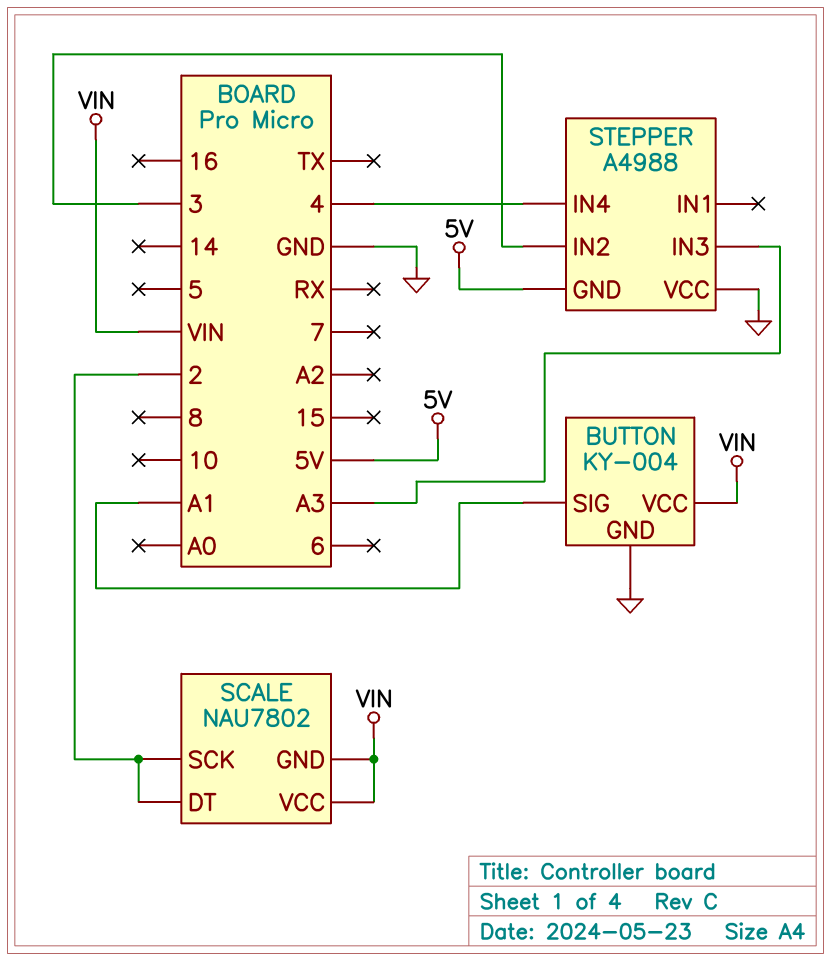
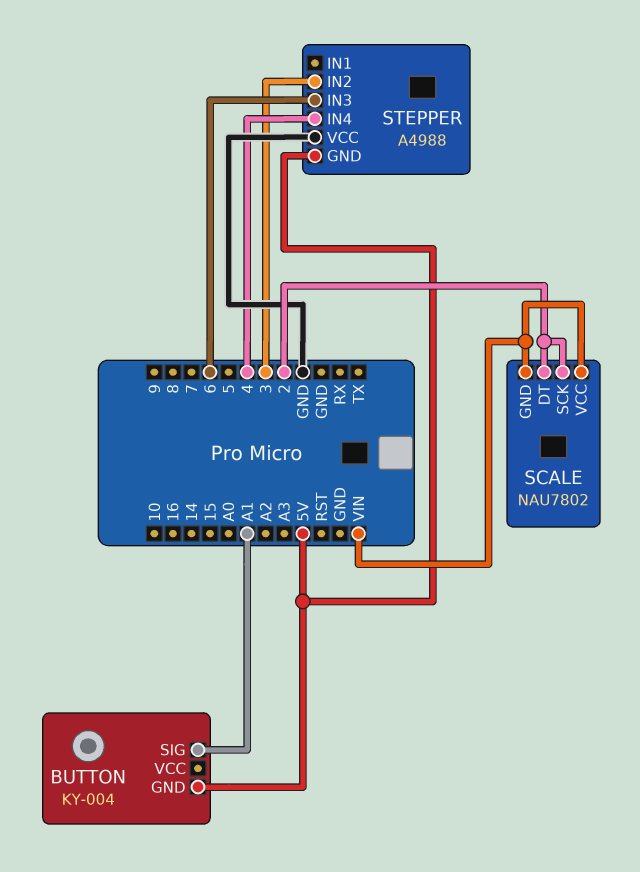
BUTTON pin GND: GND -> 5V
BUTTON pin VCC: VIN -> none
STEPPER pin IN3: A3 -> 6

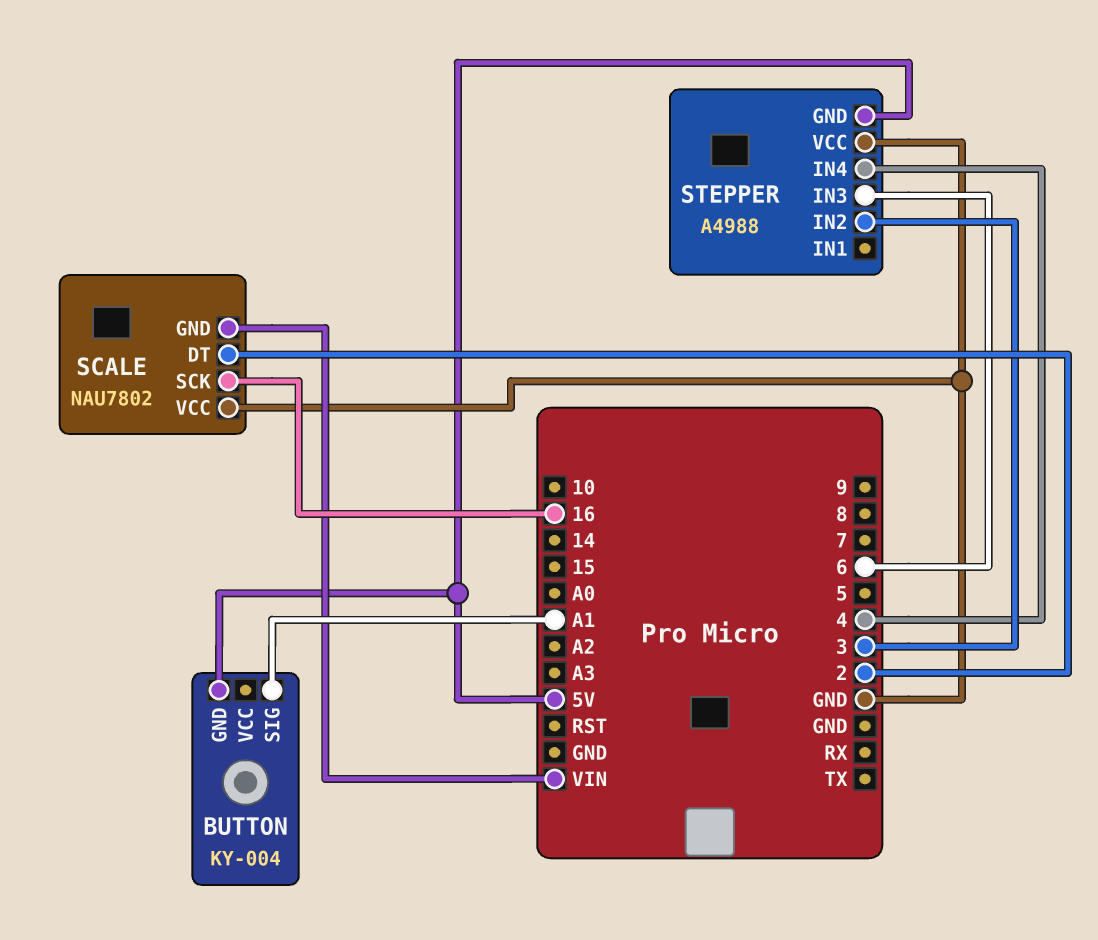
SCALE pin SCK: 2 -> 16
SCALE pin VCC: VIN -> GND

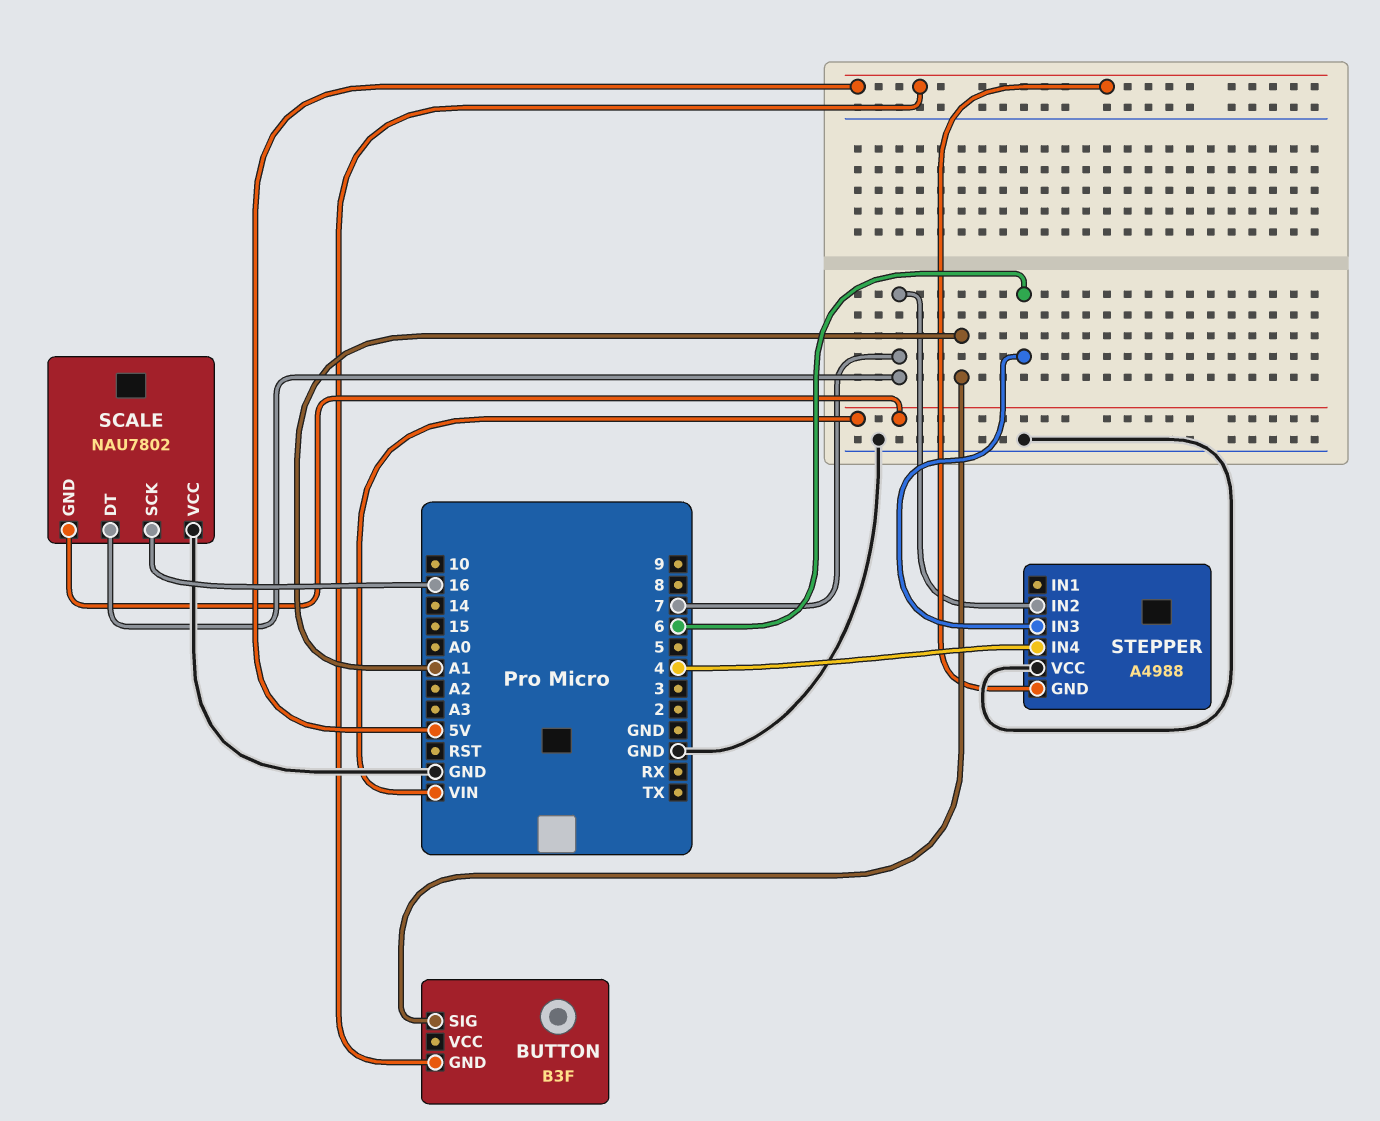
BUTTON: KY-004 -> B3F
SCALE pin DT: 2 -> 7
STEPPER pin IN2: 3 -> 7

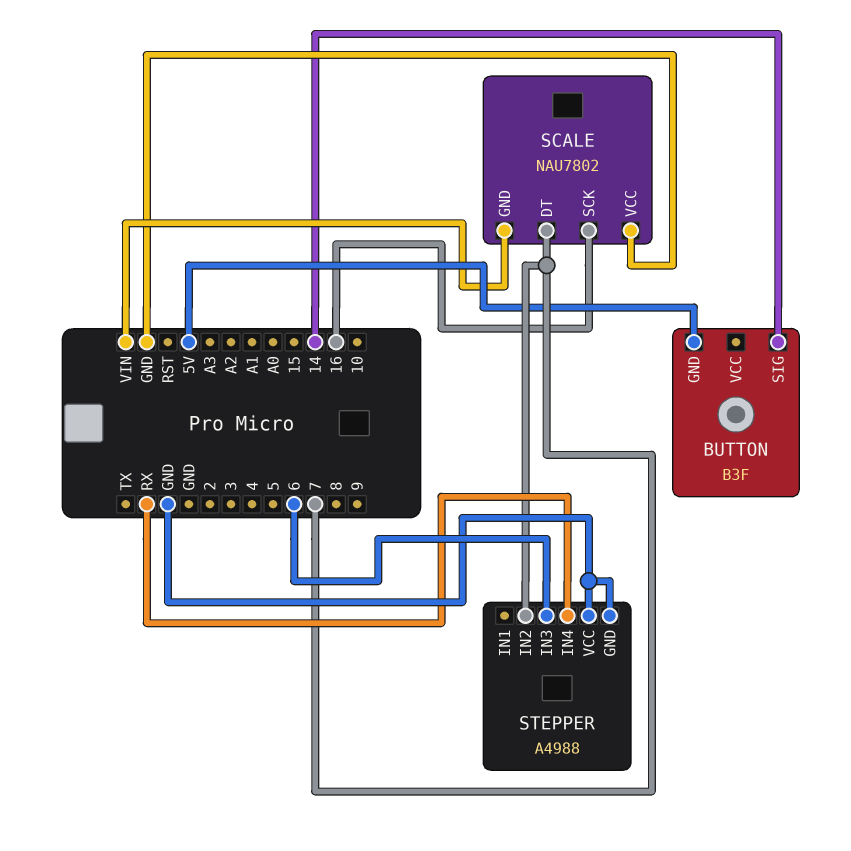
BUTTON pin SIG: A1 -> 14
STEPPER pin GND: 5V -> GND
STEPPER pin IN4: 4 -> RX

